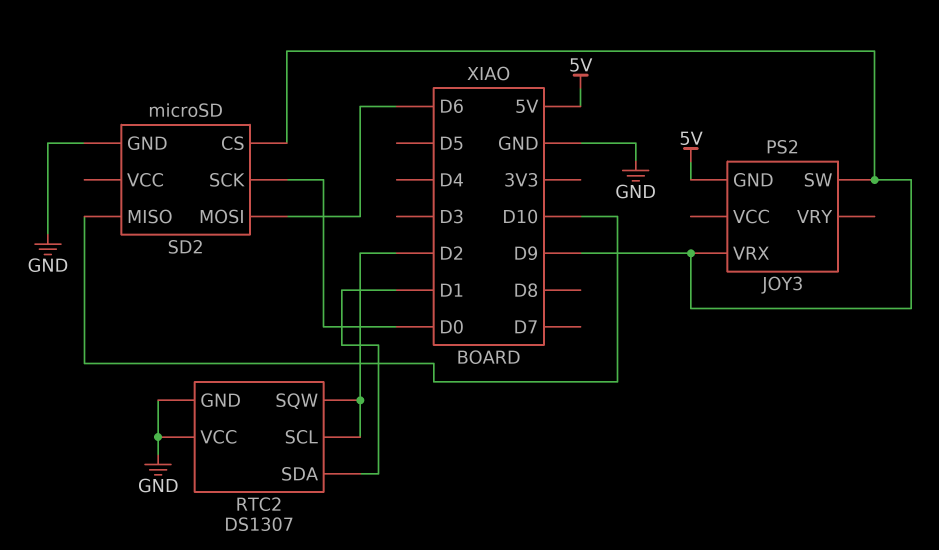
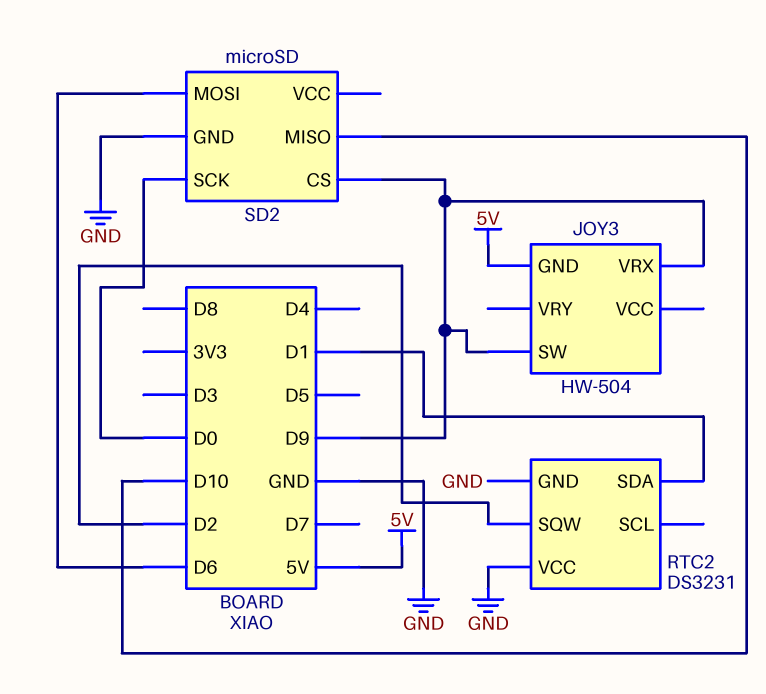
JOY3: PS2 -> HW-504
RTC2: DS1307 -> DS3231
RTC2 pin SCL: D2 -> none

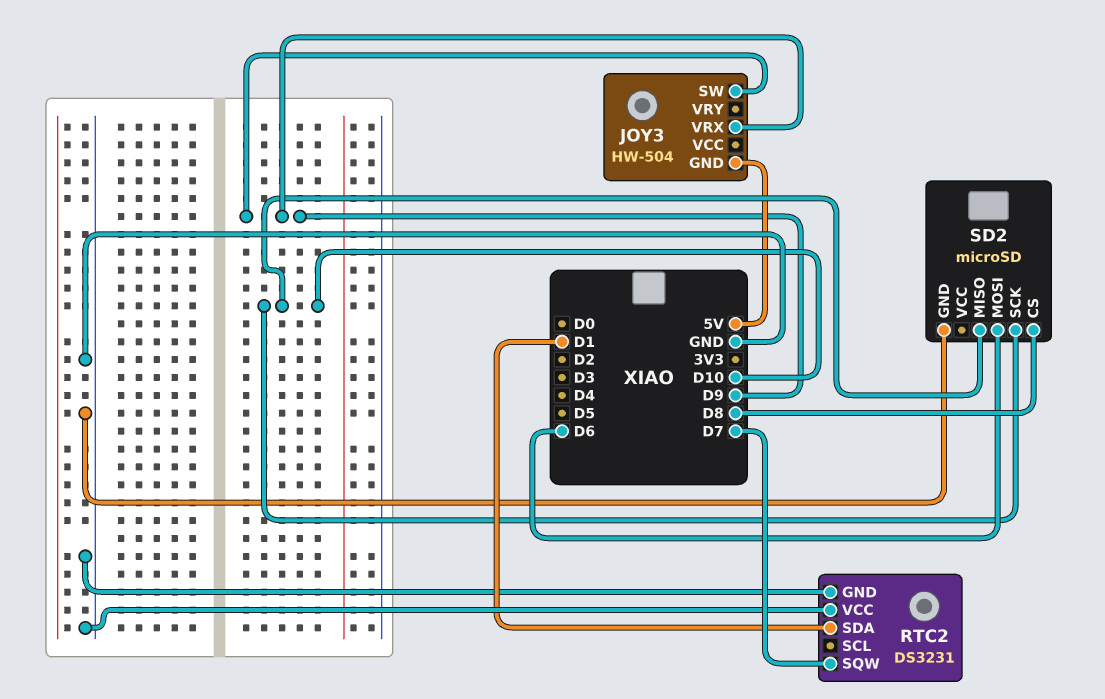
RTC2 pin SQW: D2 -> D7
SD2 pin CS: D9 -> D8
SD2 pin SCK: D0 -> D10

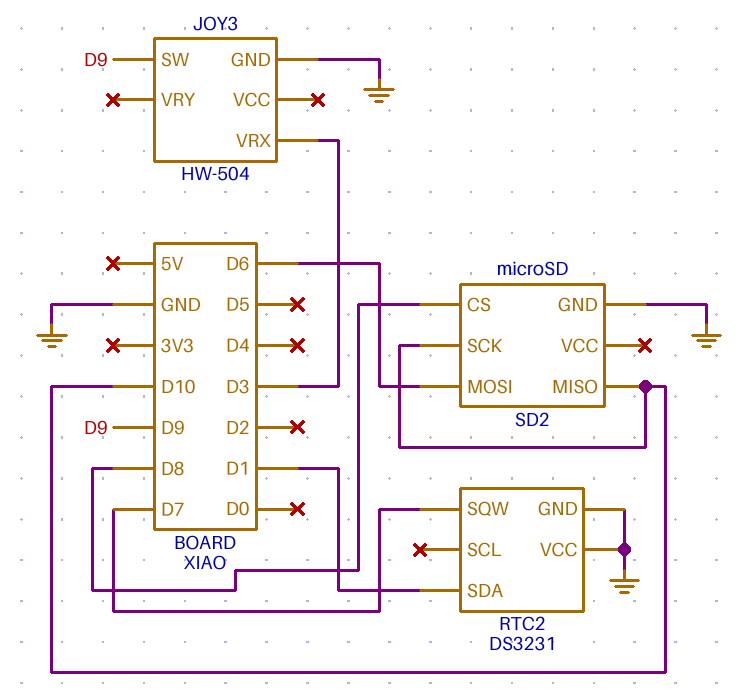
JOY3 pin GND: 5V -> GND
JOY3 pin VRX: D9 -> D3

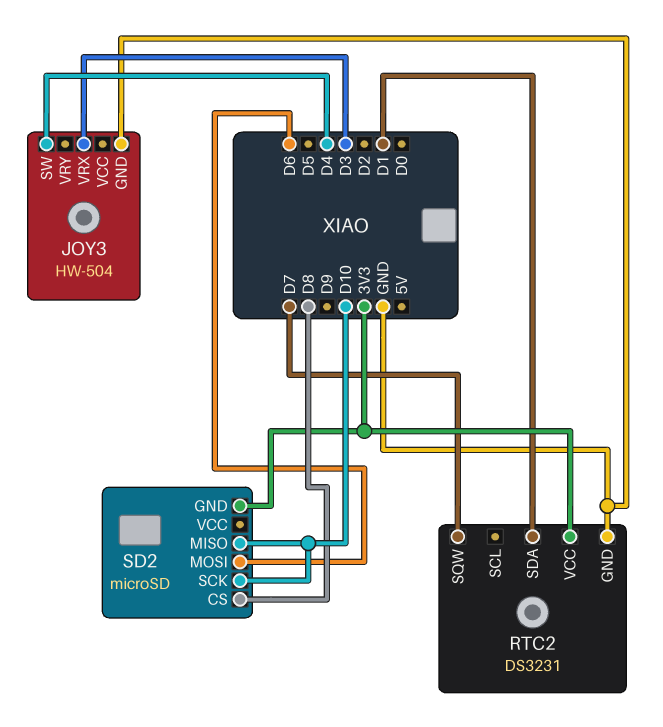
JOY3 pin SW: D9 -> D4
RTC2 pin VCC: GND -> 3V3
SD2 pin GND: GND -> 3V3

